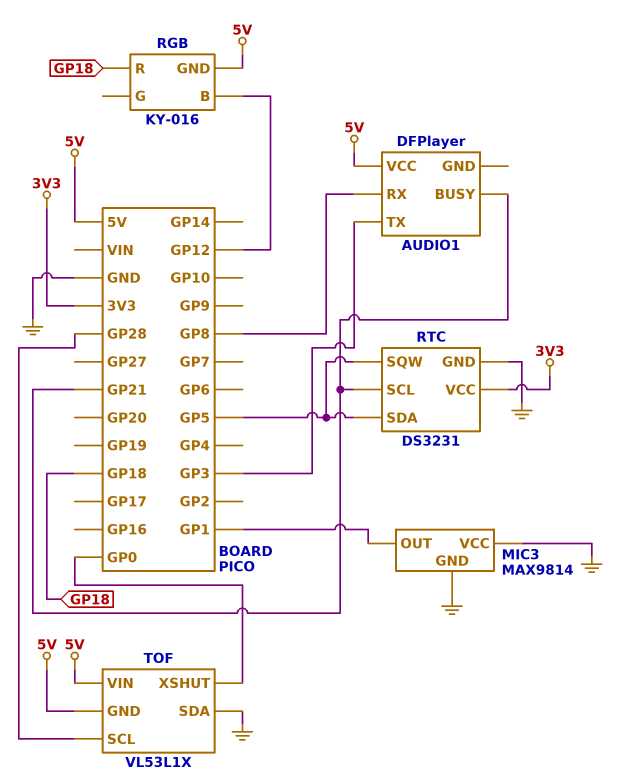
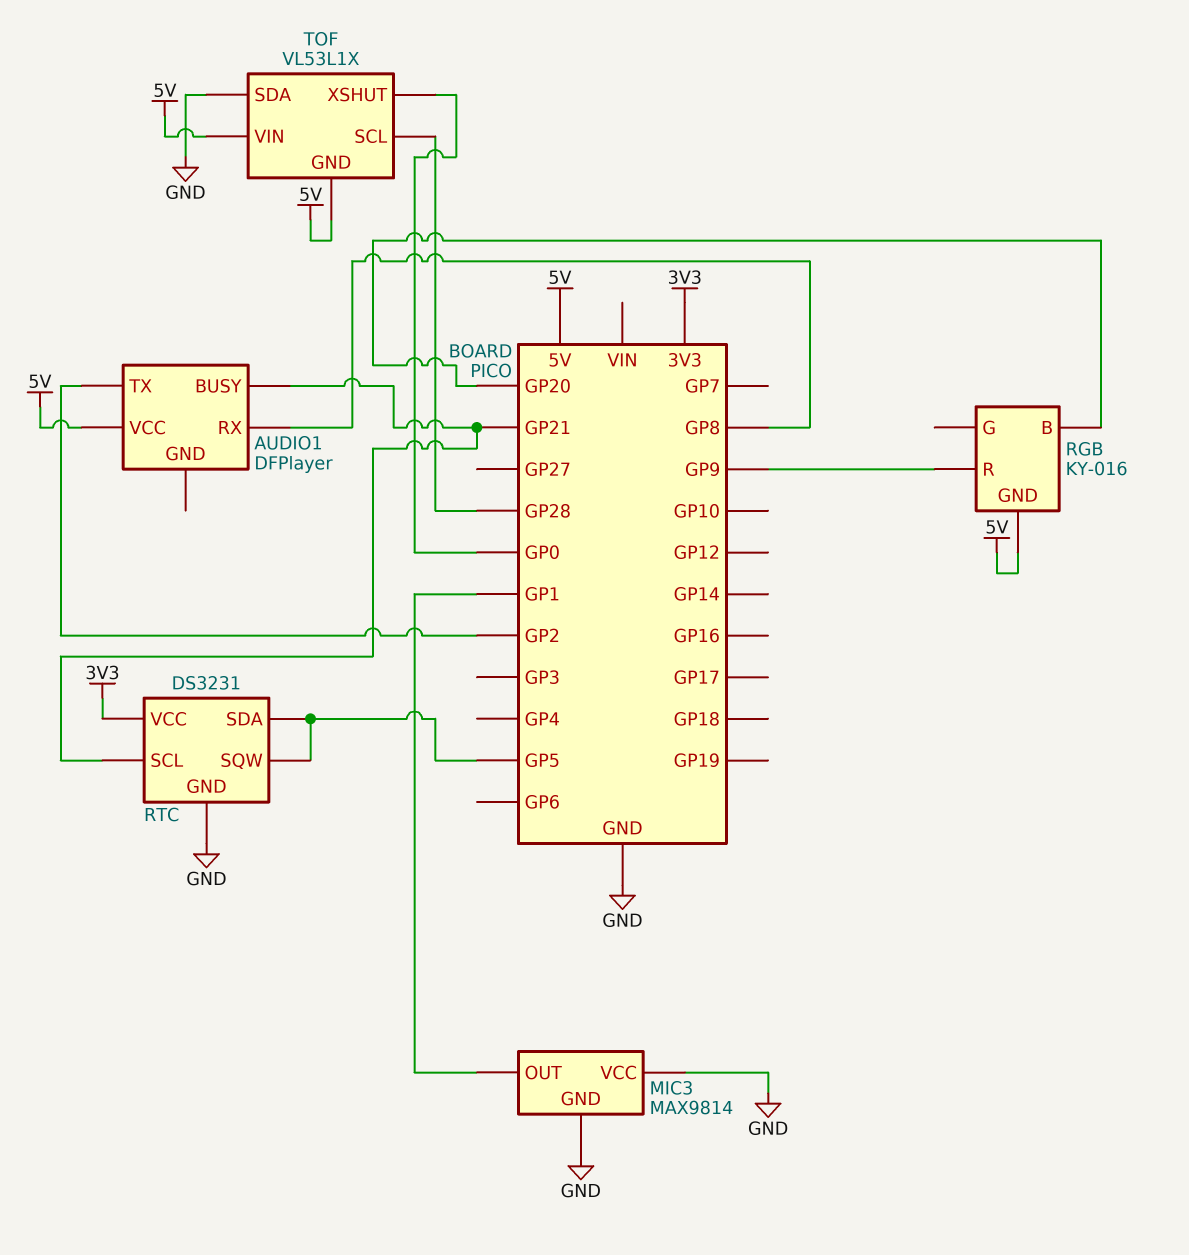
AUDIO1 pin TX: GP3 -> GP2
RGB pin B: GP12 -> GP20
RGB pin R: GP18 -> GP9

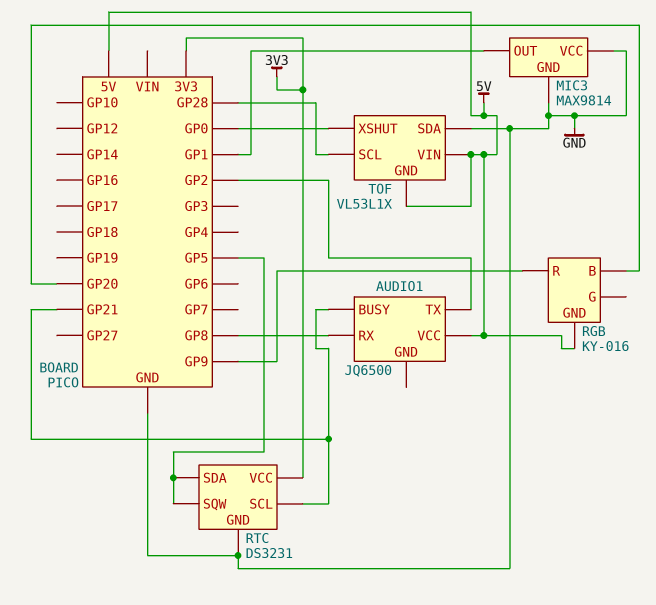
AUDIO1: DFPlayer -> JQ6500

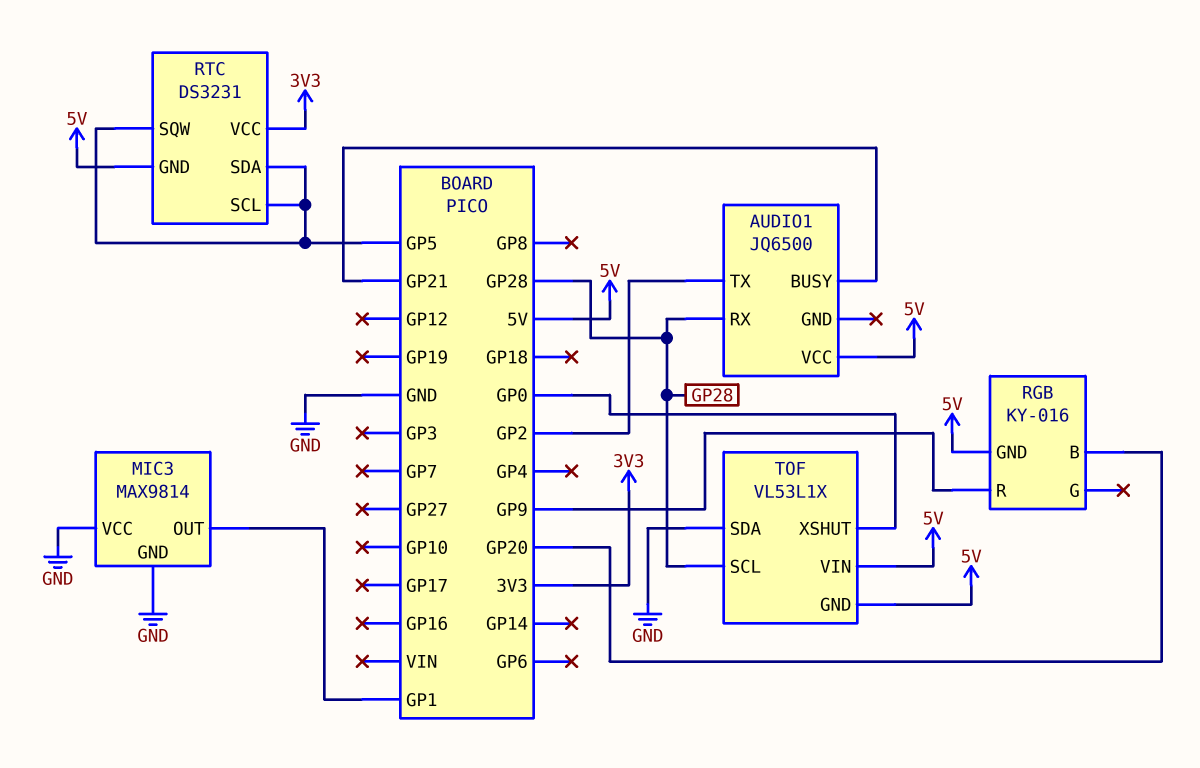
AUDIO1 pin RX: GP8 -> GP28
RTC pin GND: GND -> 5V
RTC pin SCL: GP21 -> GP5

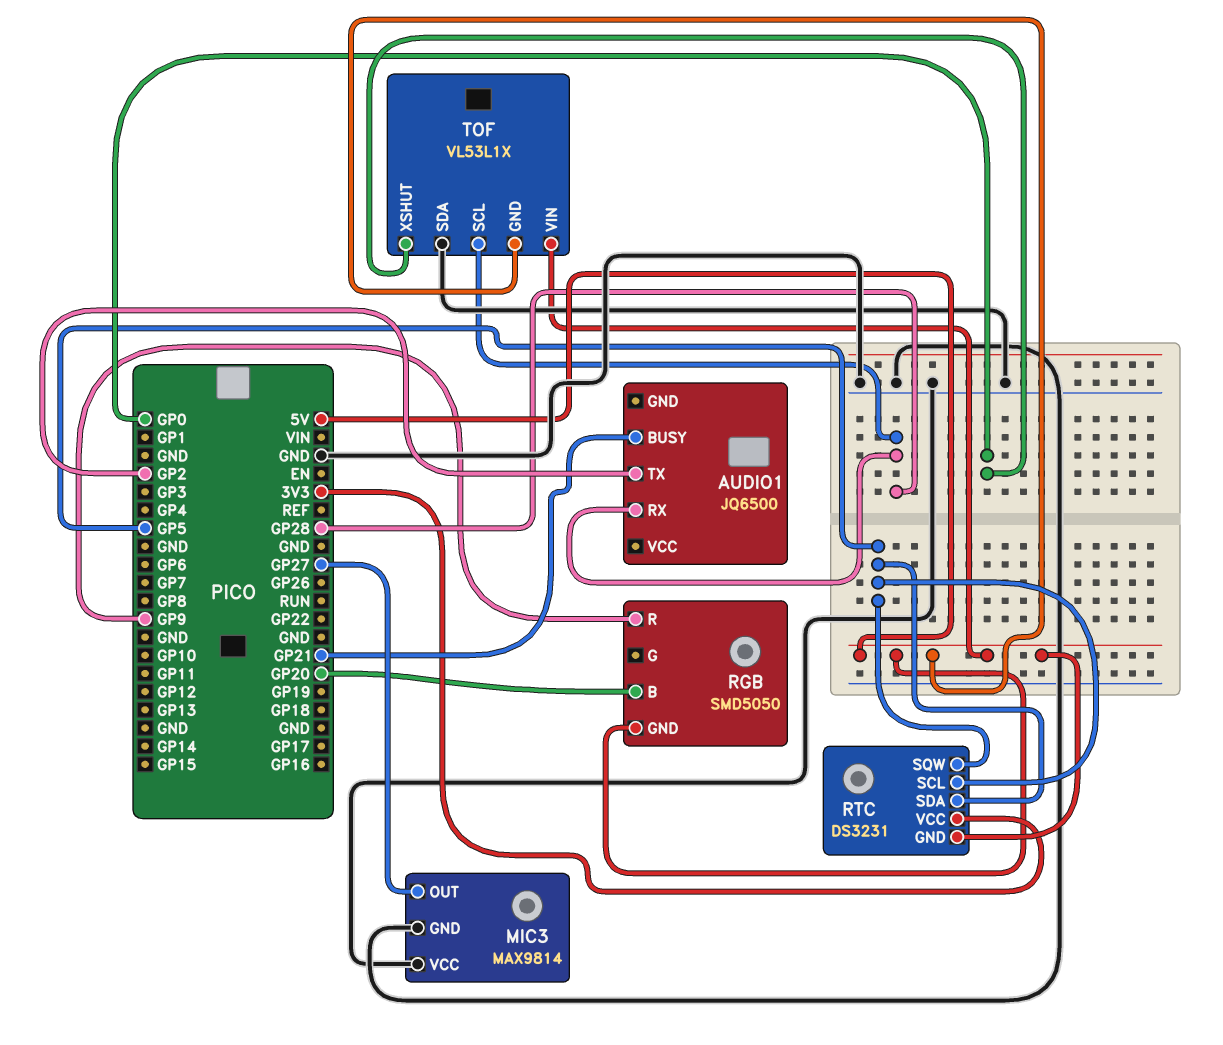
AUDIO1 pin VCC: 5V -> none
MIC3 pin OUT: GP1 -> GP27
RGB: KY-016 -> SMD5050

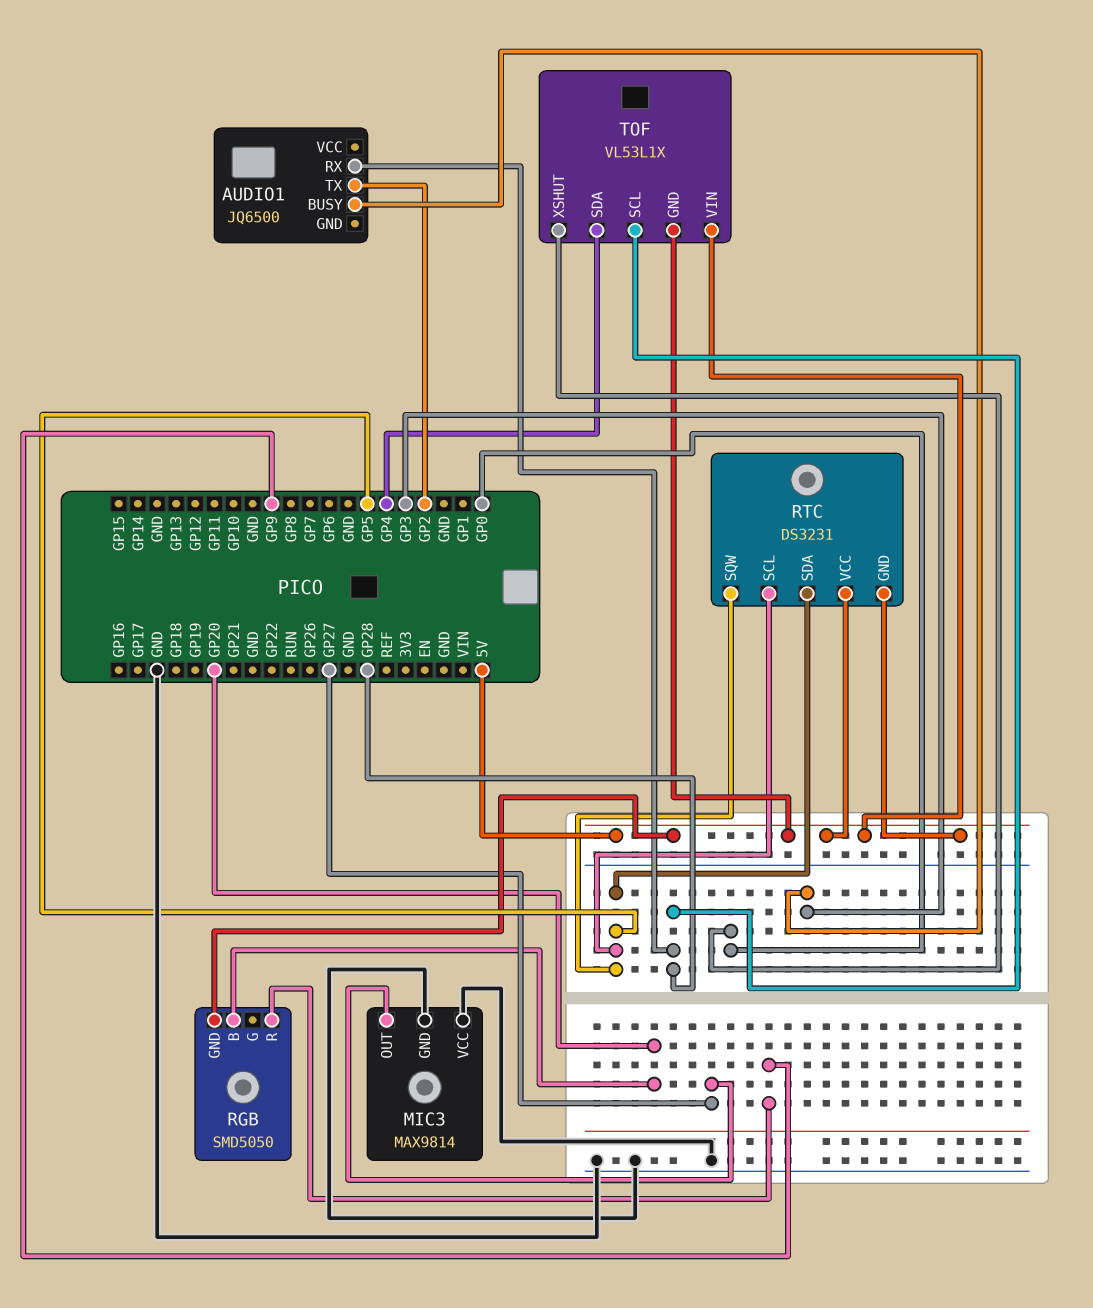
AUDIO1 pin BUSY: GP21 -> GP3
RTC pin VCC: 3V3 -> 5V
TOF pin SDA: GND -> GP4

